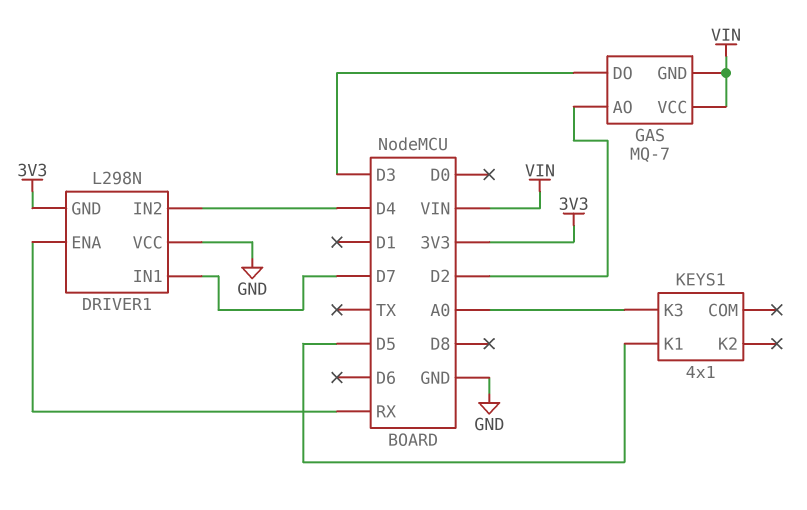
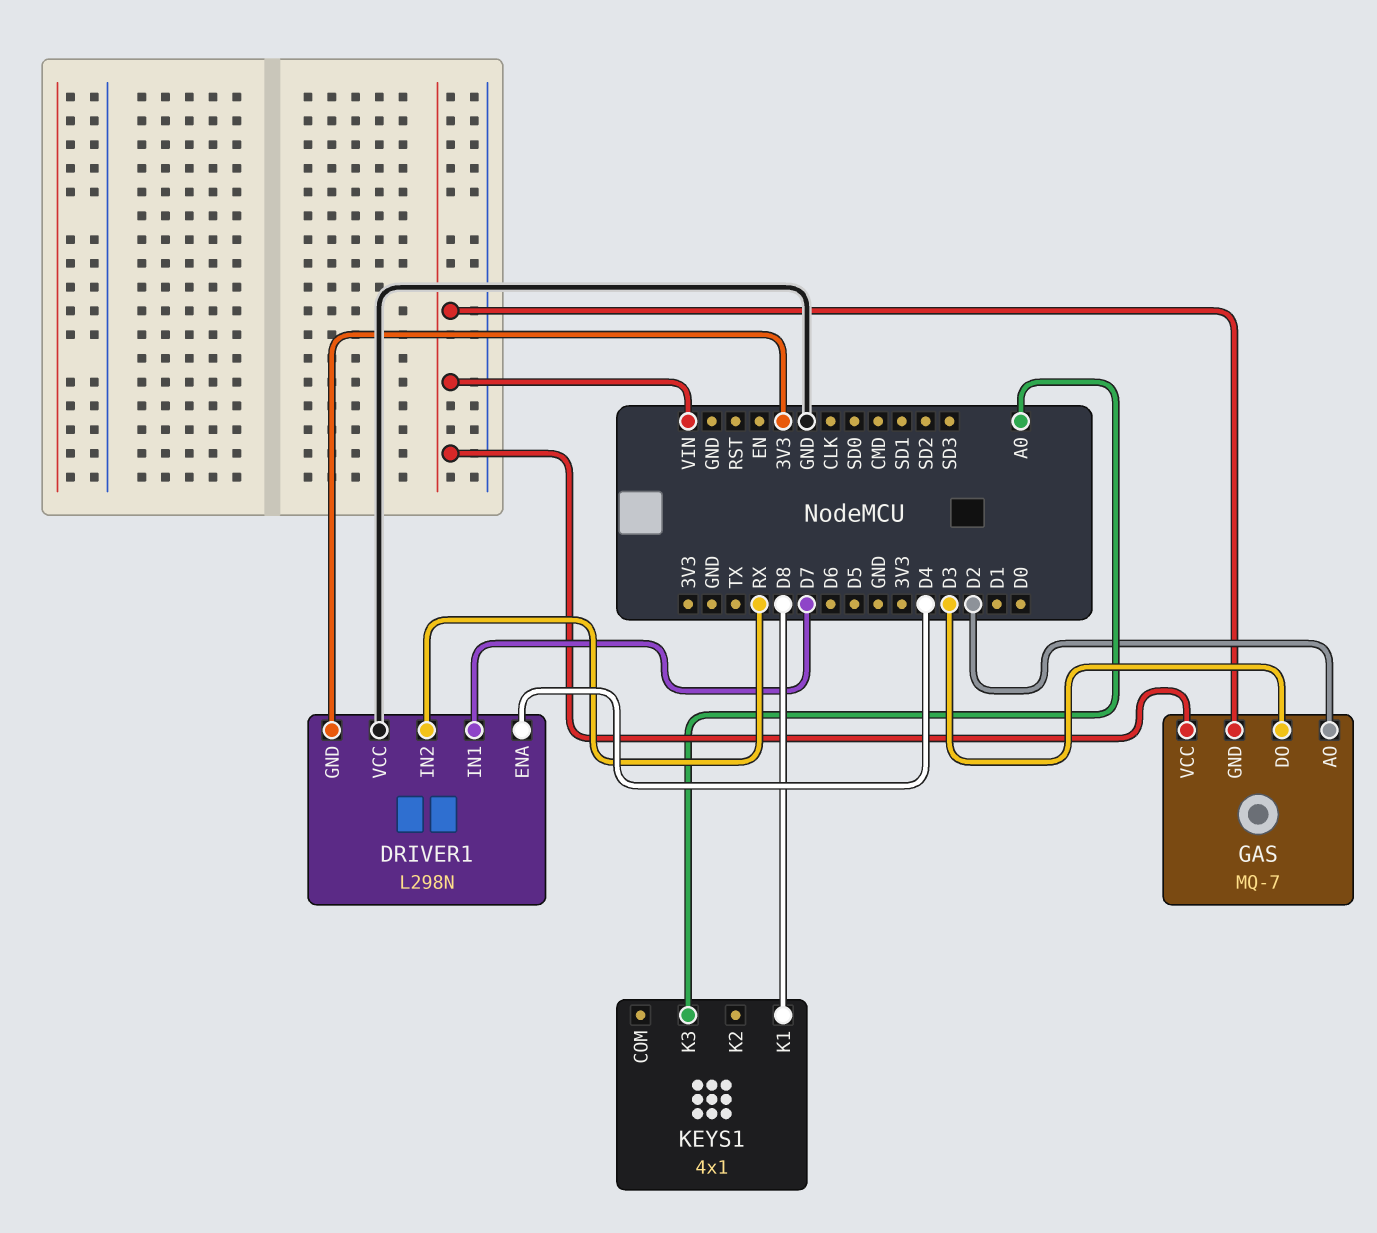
DRIVER1 pin ENA: RX -> D4
DRIVER1 pin IN2: D4 -> RX
KEYS1 pin K1: D5 -> D8

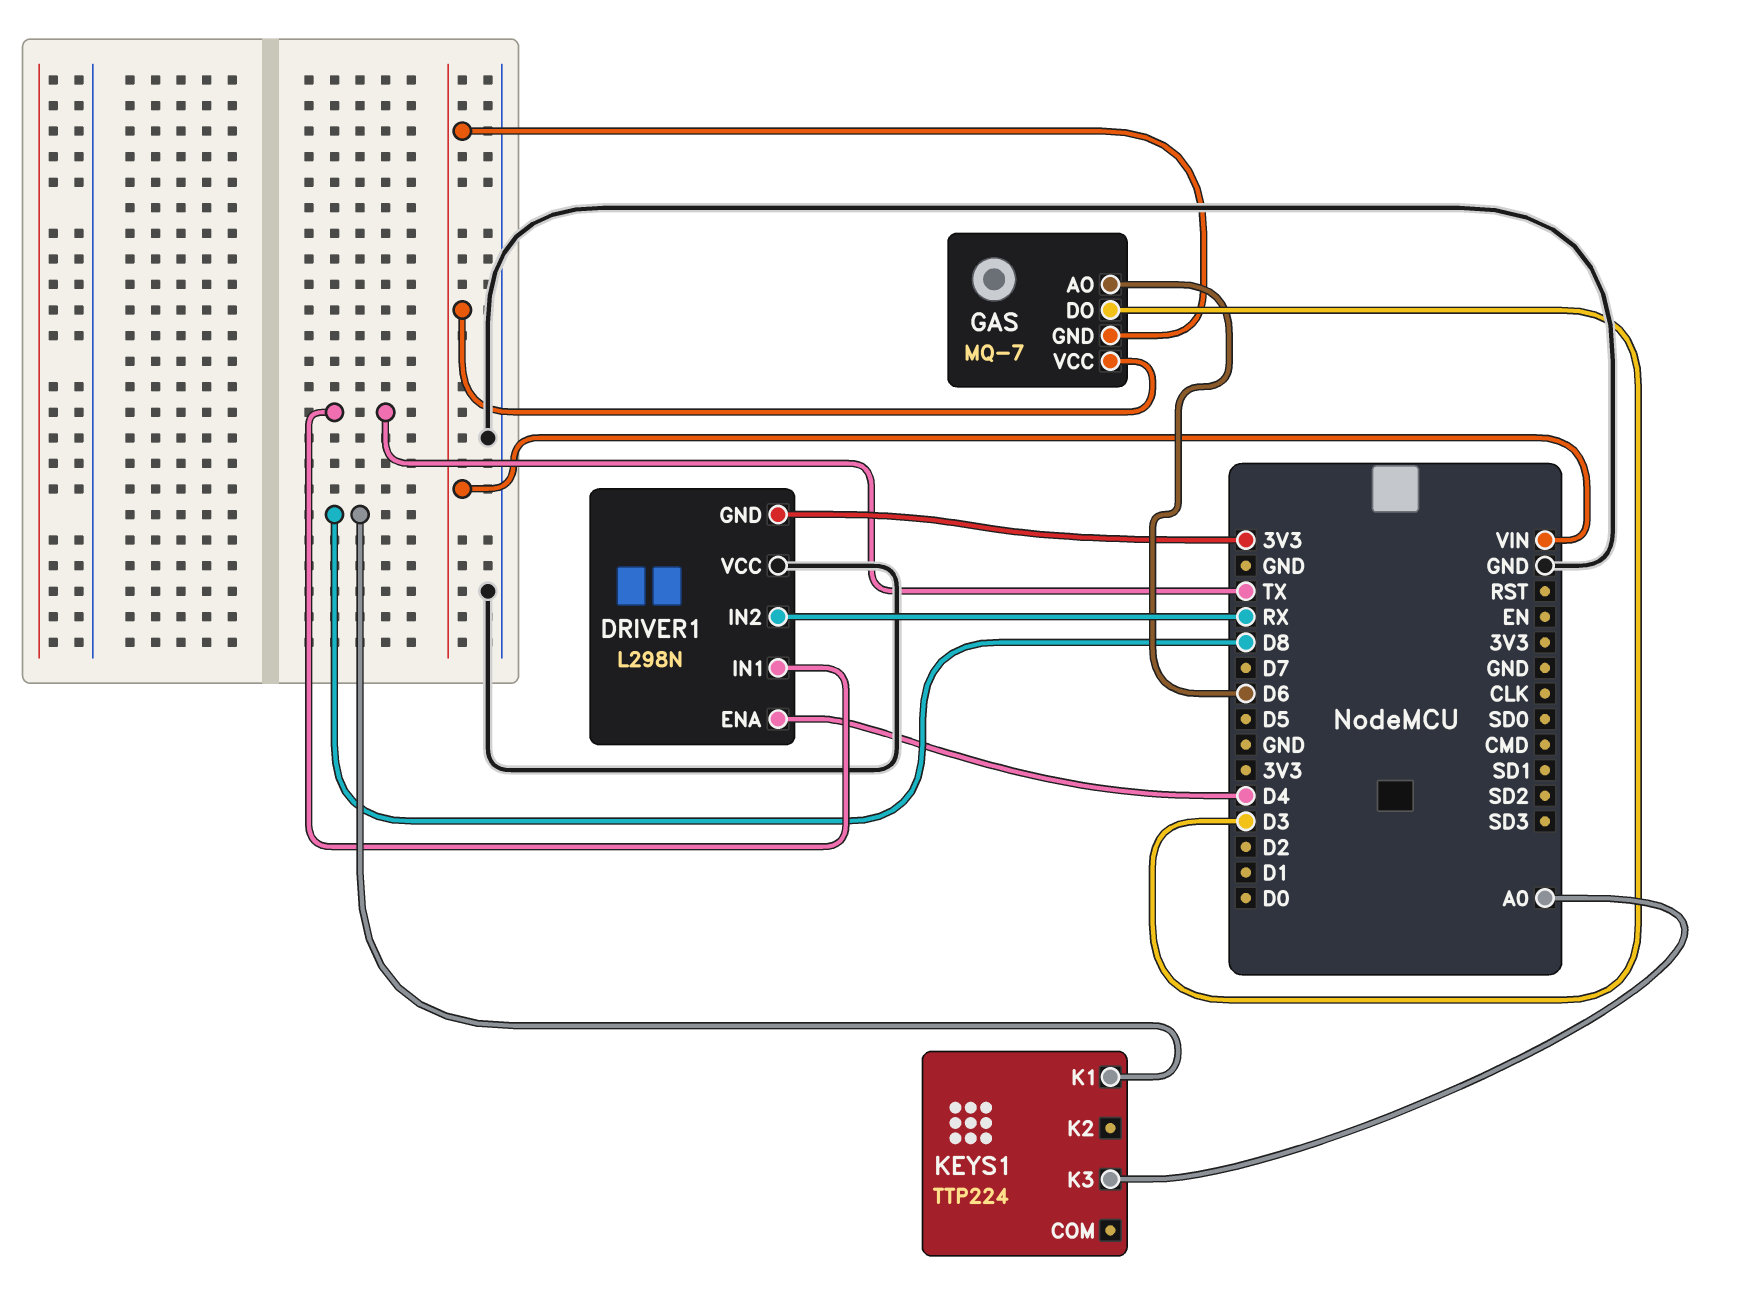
DRIVER1 pin IN1: D7 -> TX
GAS pin AO: D2 -> D6
KEYS1: 4x1 -> TTP224

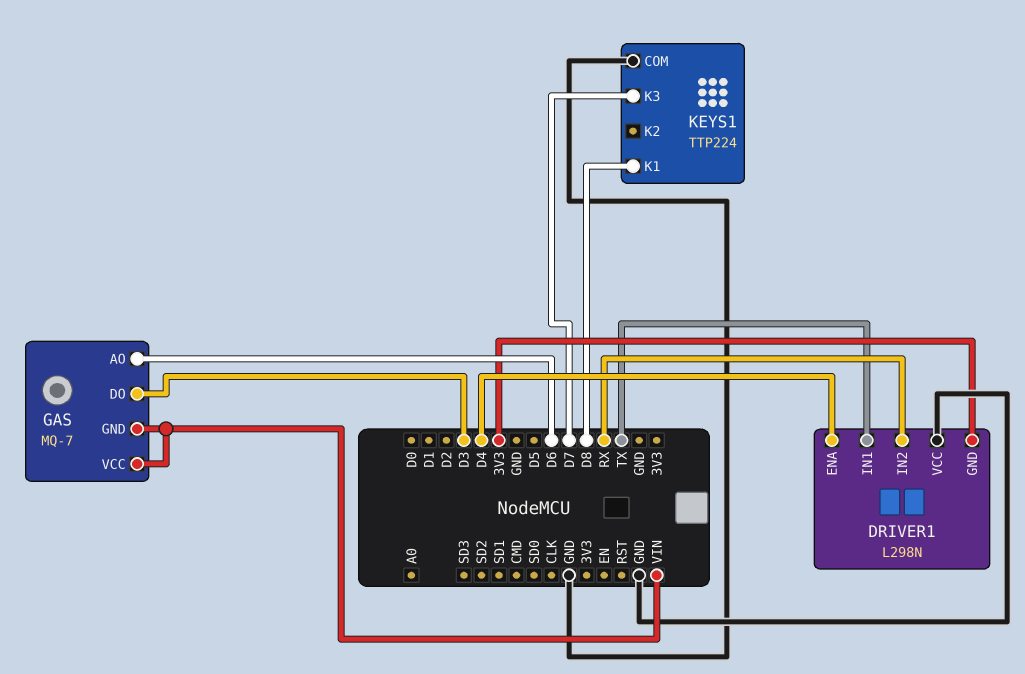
KEYS1 pin COM: none -> GND
KEYS1 pin K3: A0 -> D7

